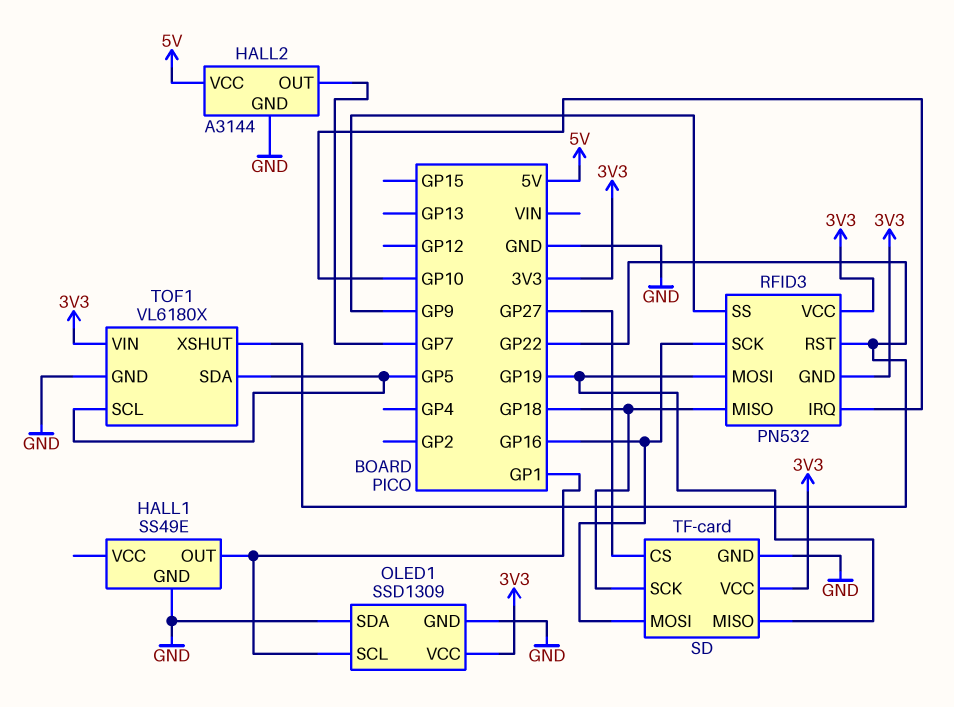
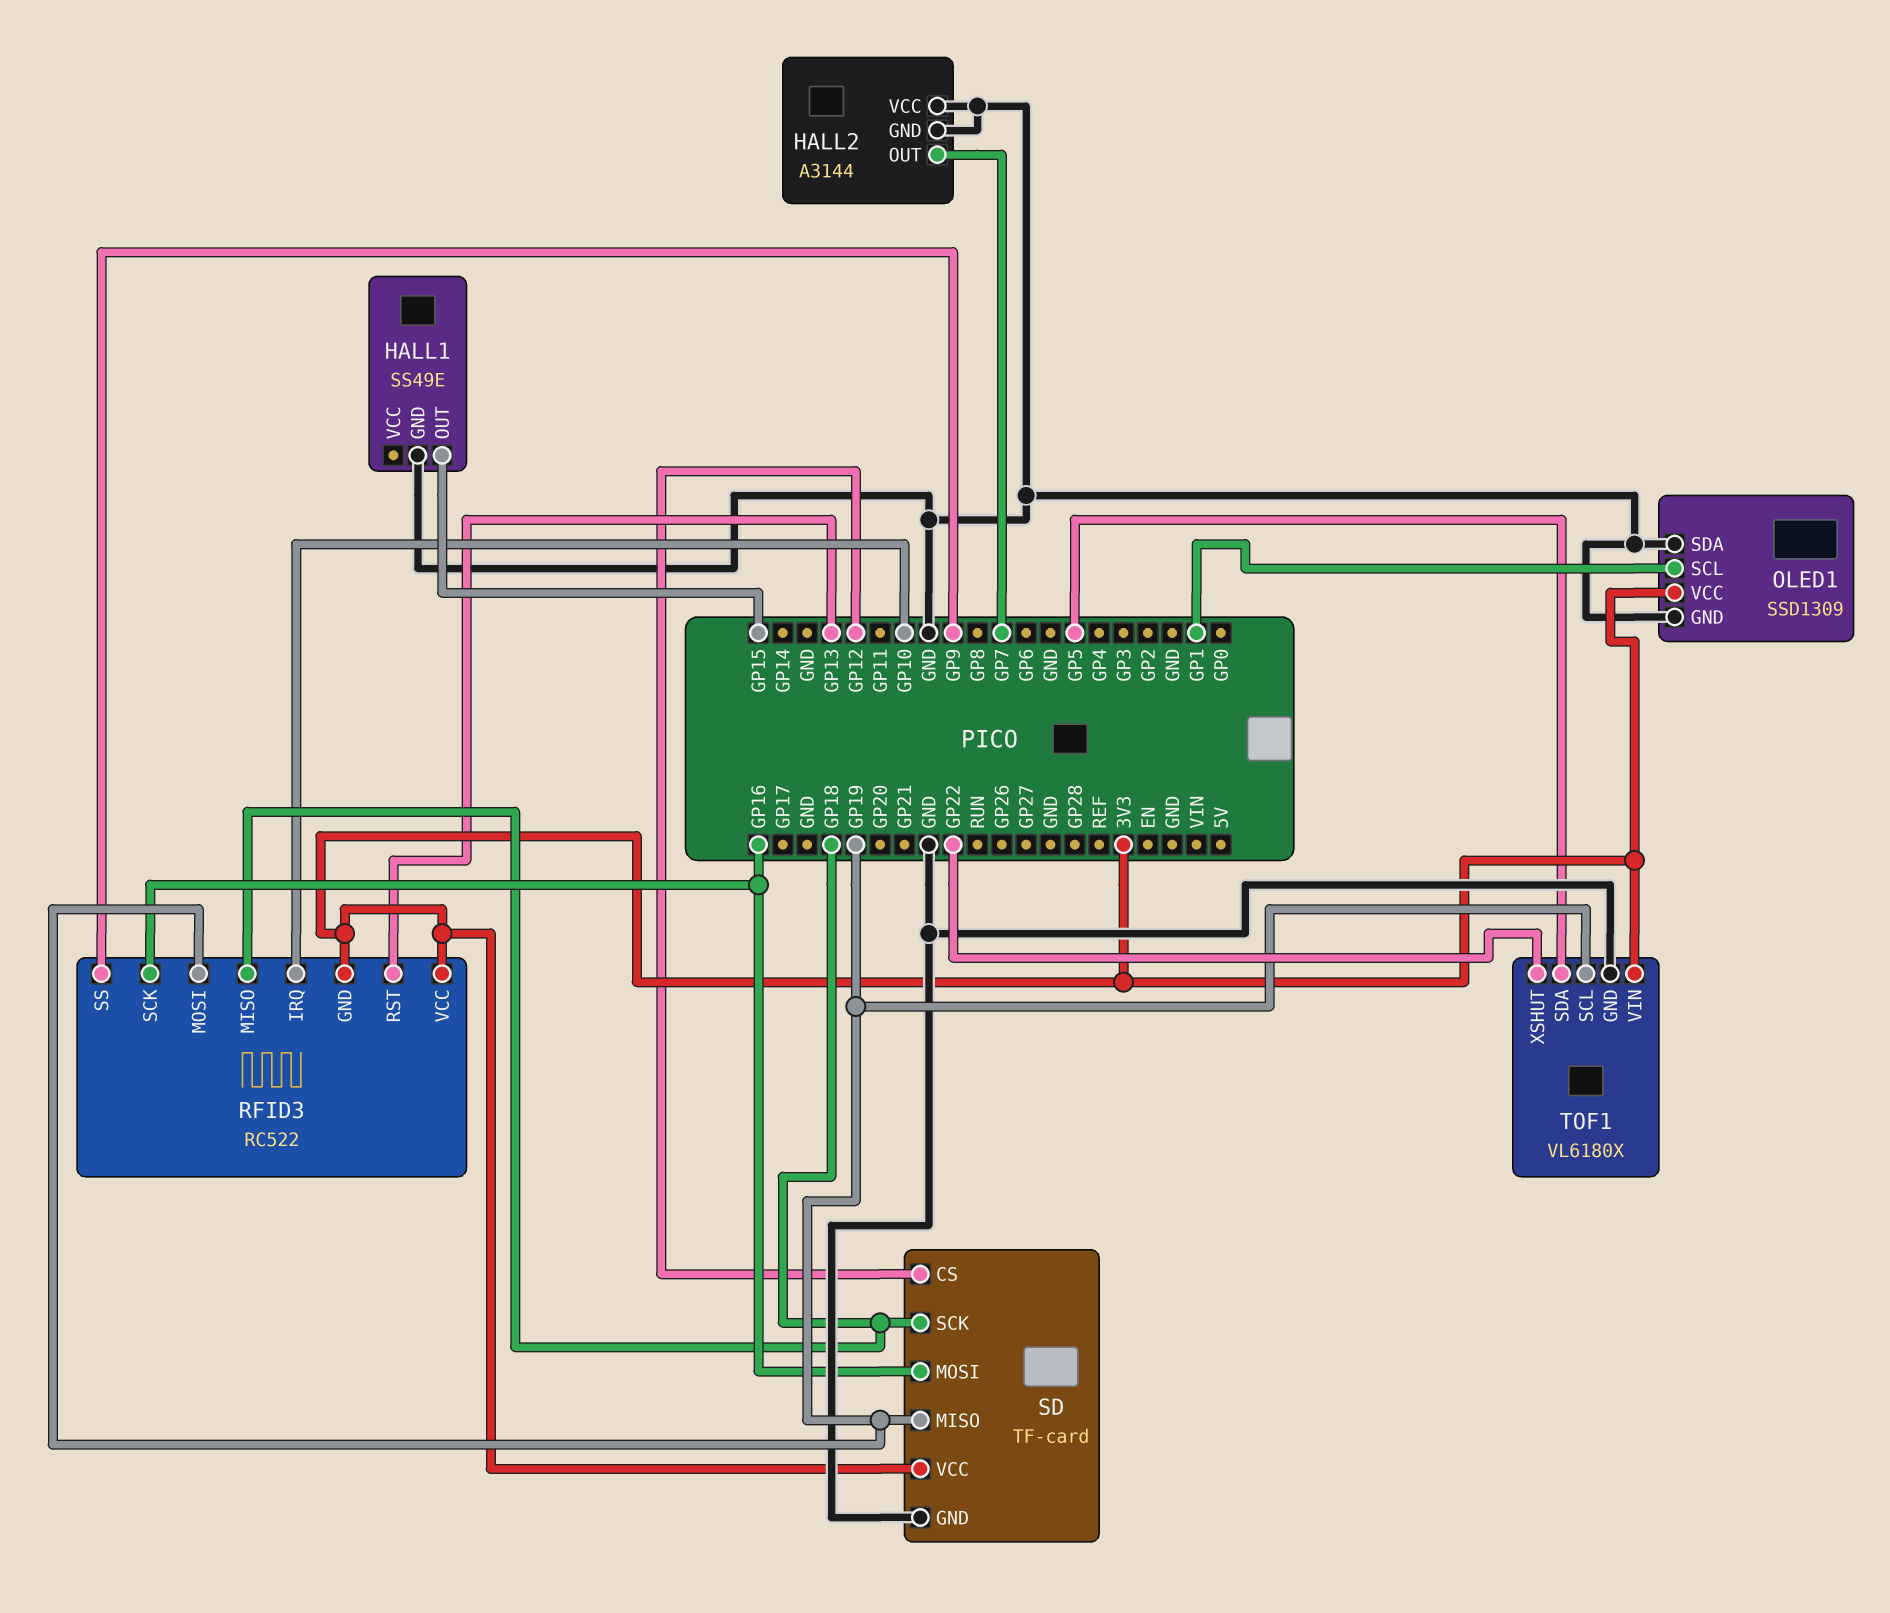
HALL1 pin OUT: GP1 -> GP15
HALL2 pin VCC: 5V -> GND
RFID3: PN532 -> RC522
RFID3 pin RST: GP22 -> GP13
SD pin CS: GP27 -> GP12
TOF1 pin SCL: GP5 -> GP19

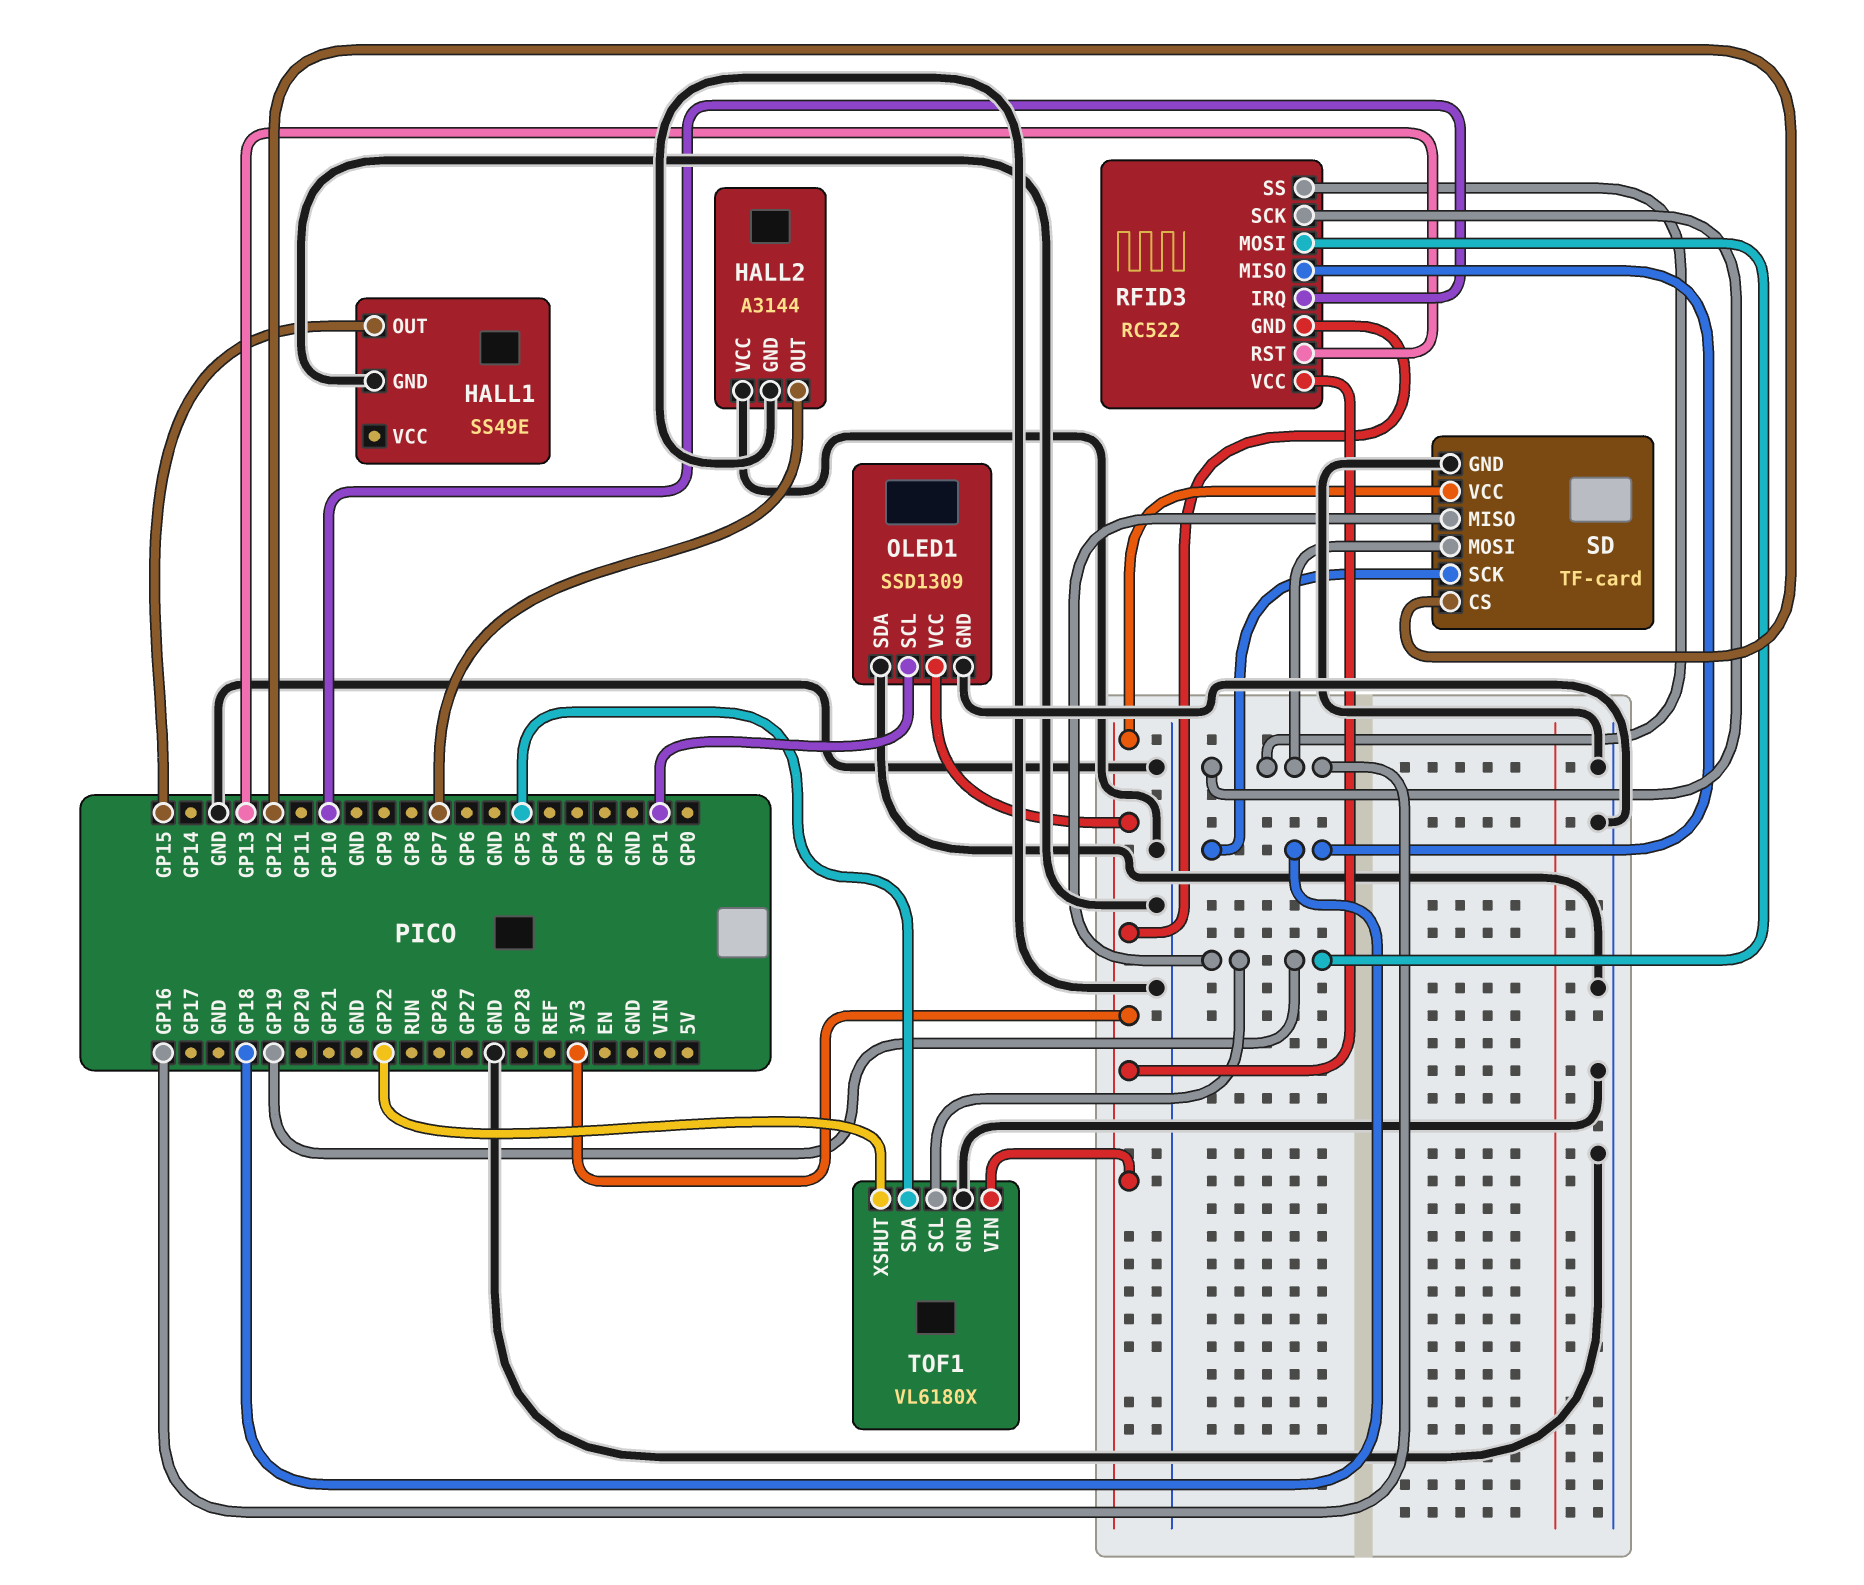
RFID3 pin SS: GP9 -> GP16

